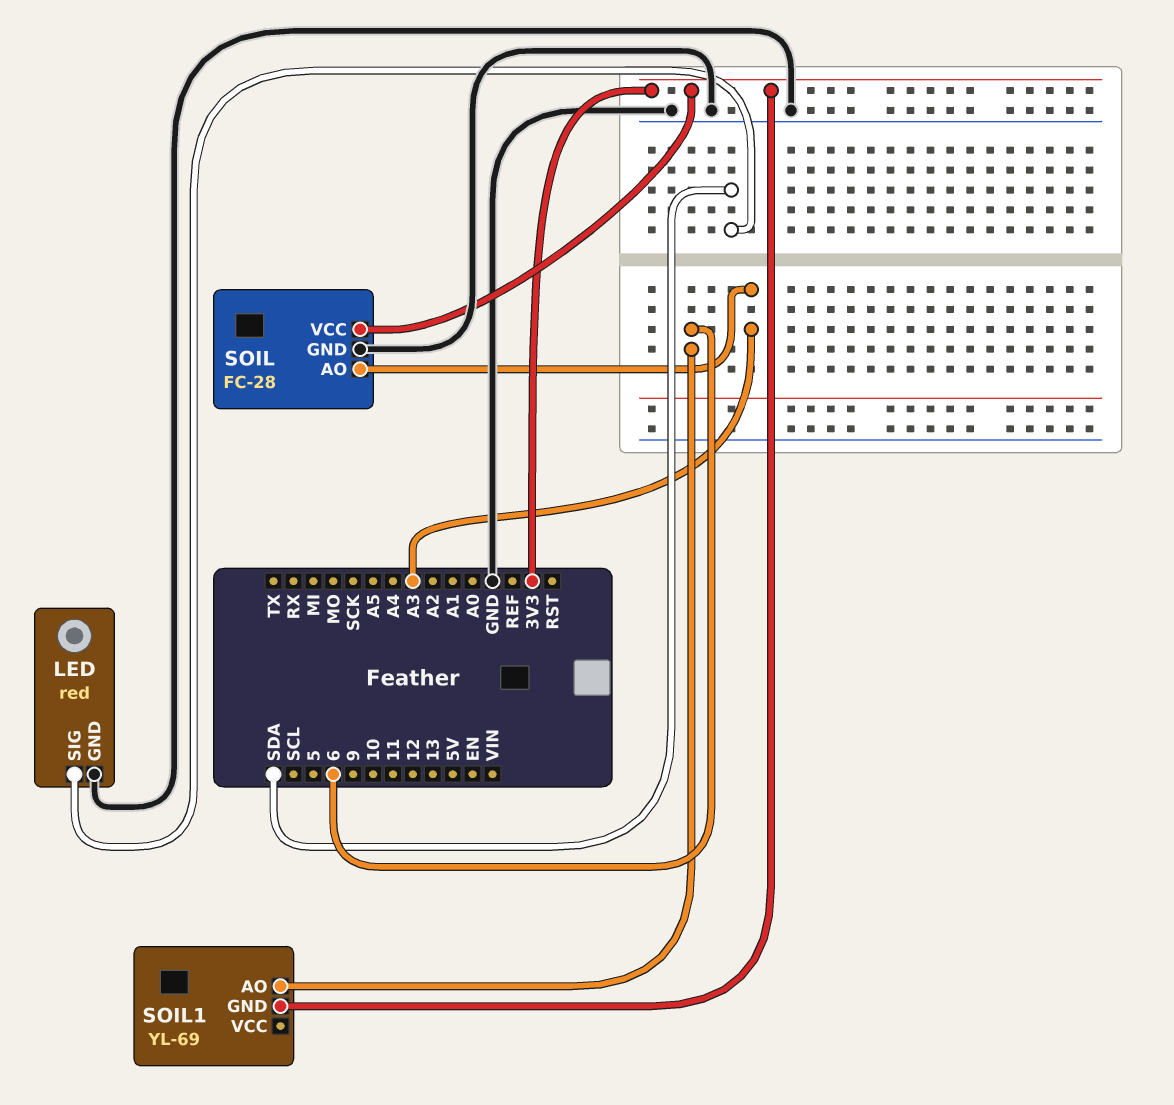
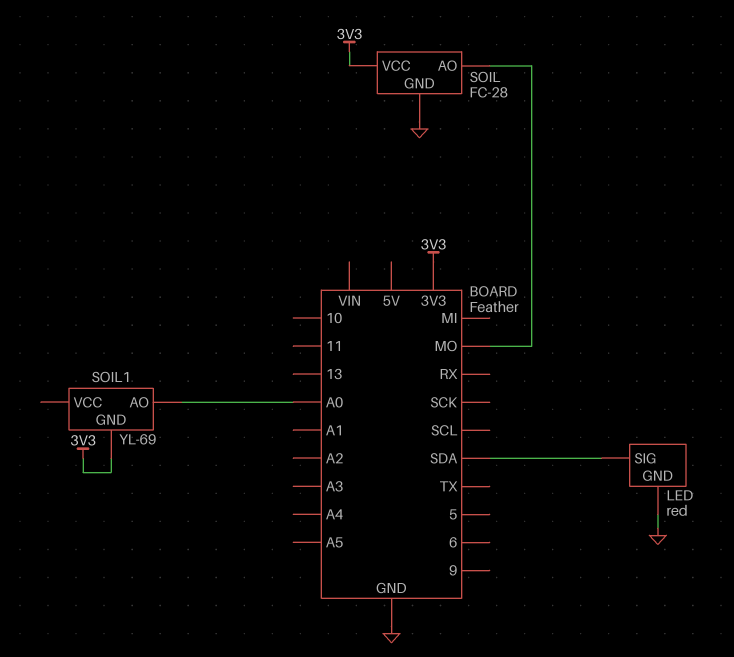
SOIL pin AO: A3 -> MO
SOIL1 pin AO: 6 -> A0

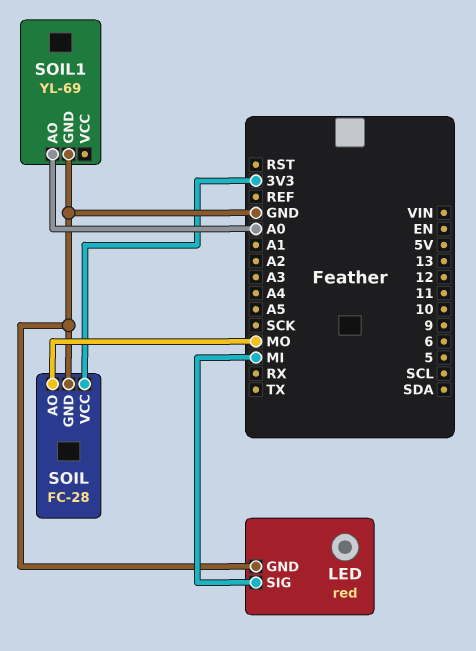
LED pin SIG: SDA -> MI
SOIL1 pin GND: 3V3 -> GND

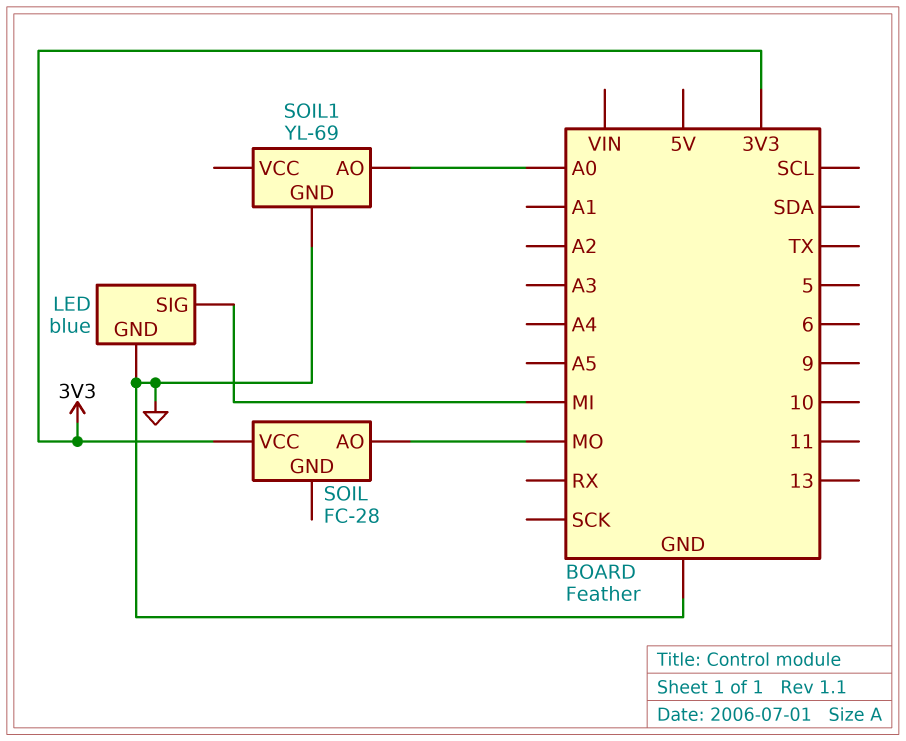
LED: red -> blue
SOIL pin GND: GND -> none

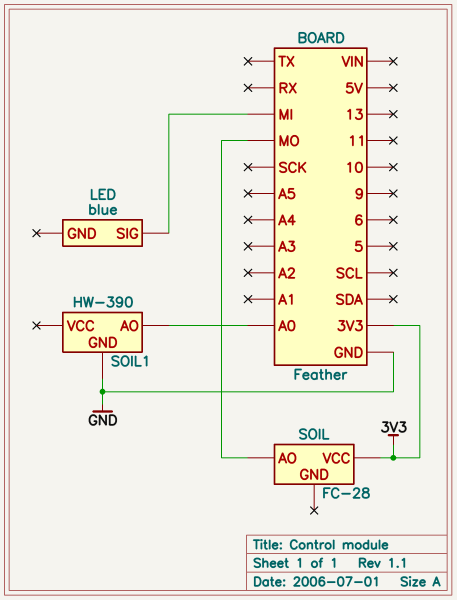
LED pin GND: GND -> none
SOIL1: YL-69 -> HW-390

